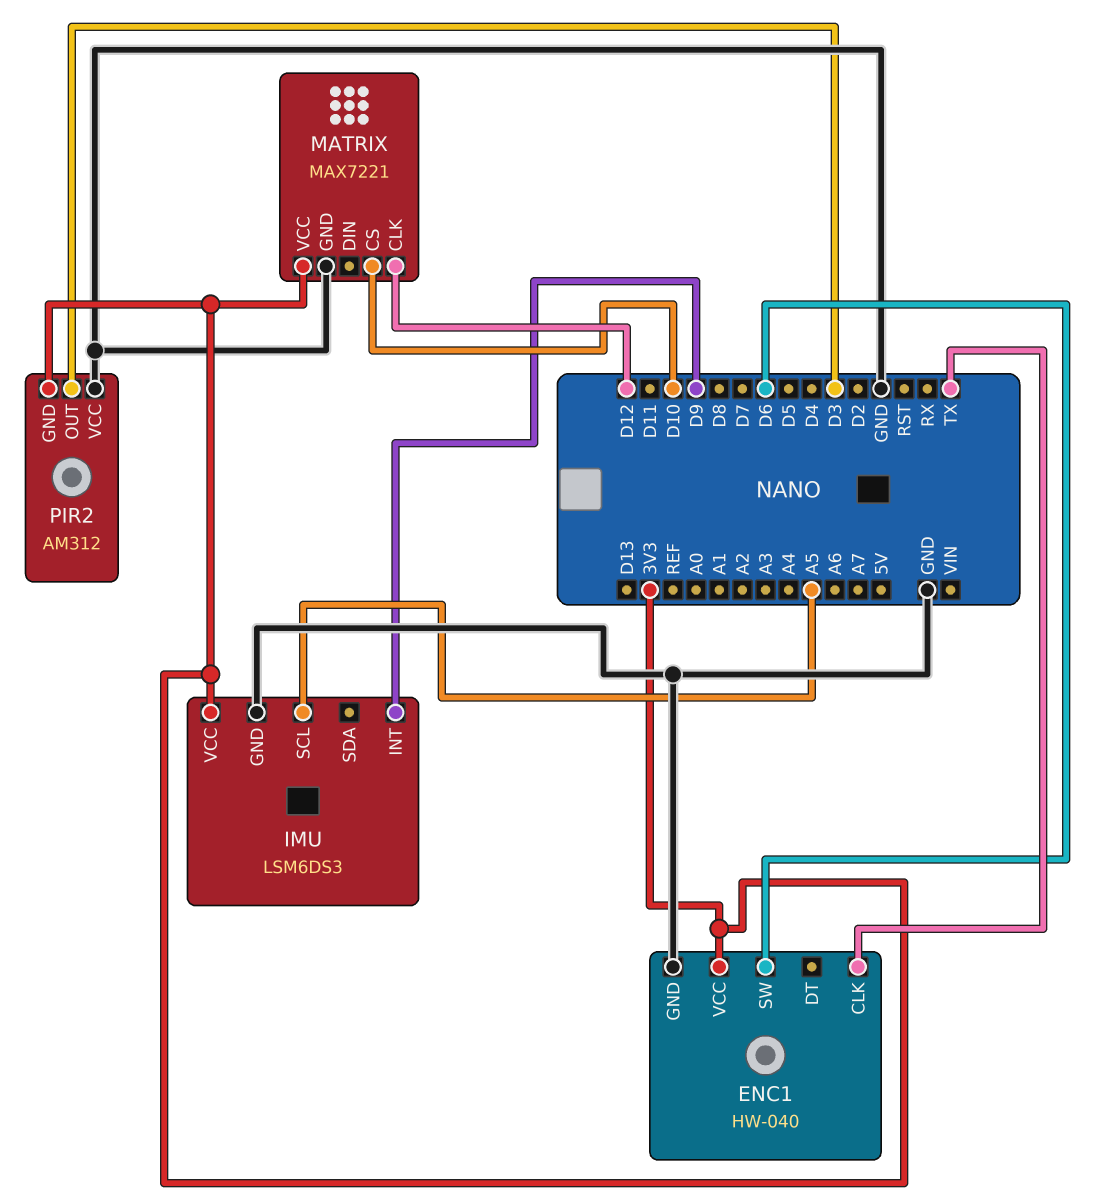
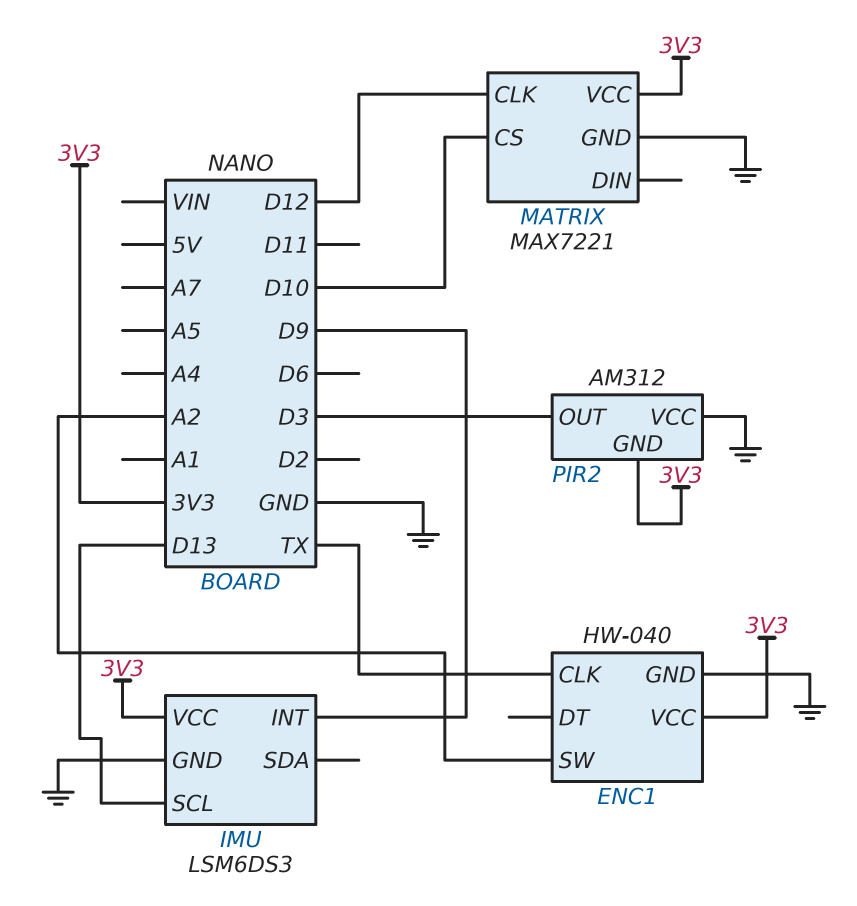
ENC1 pin SW: D6 -> A2
IMU pin SCL: A5 -> D13

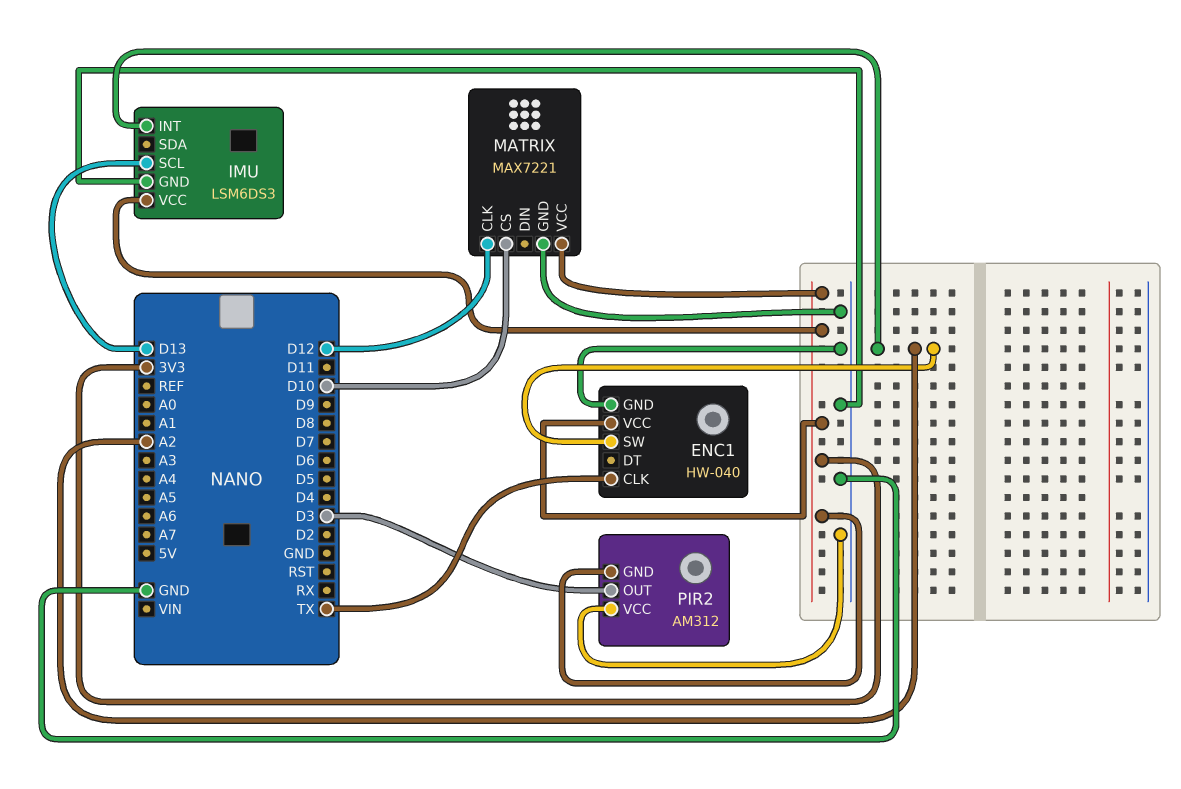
IMU pin INT: D9 -> A2

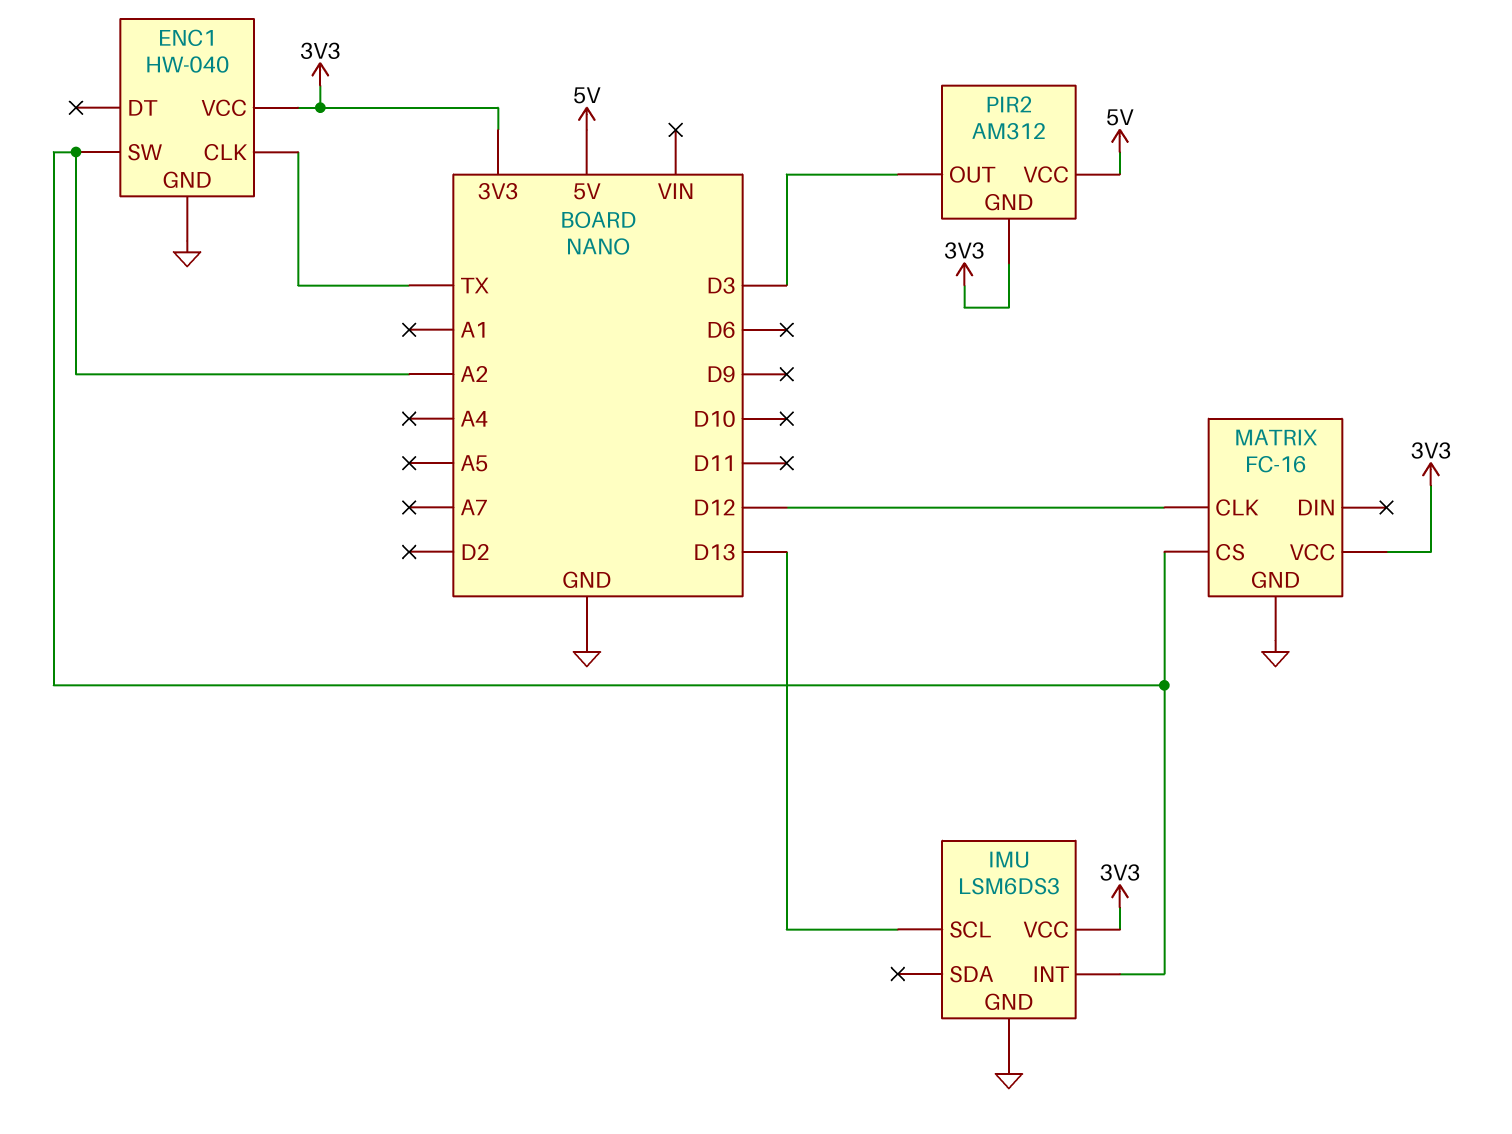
MATRIX: MAX7221 -> FC-16
MATRIX pin CS: D10 -> A2
PIR2 pin VCC: GND -> 5V

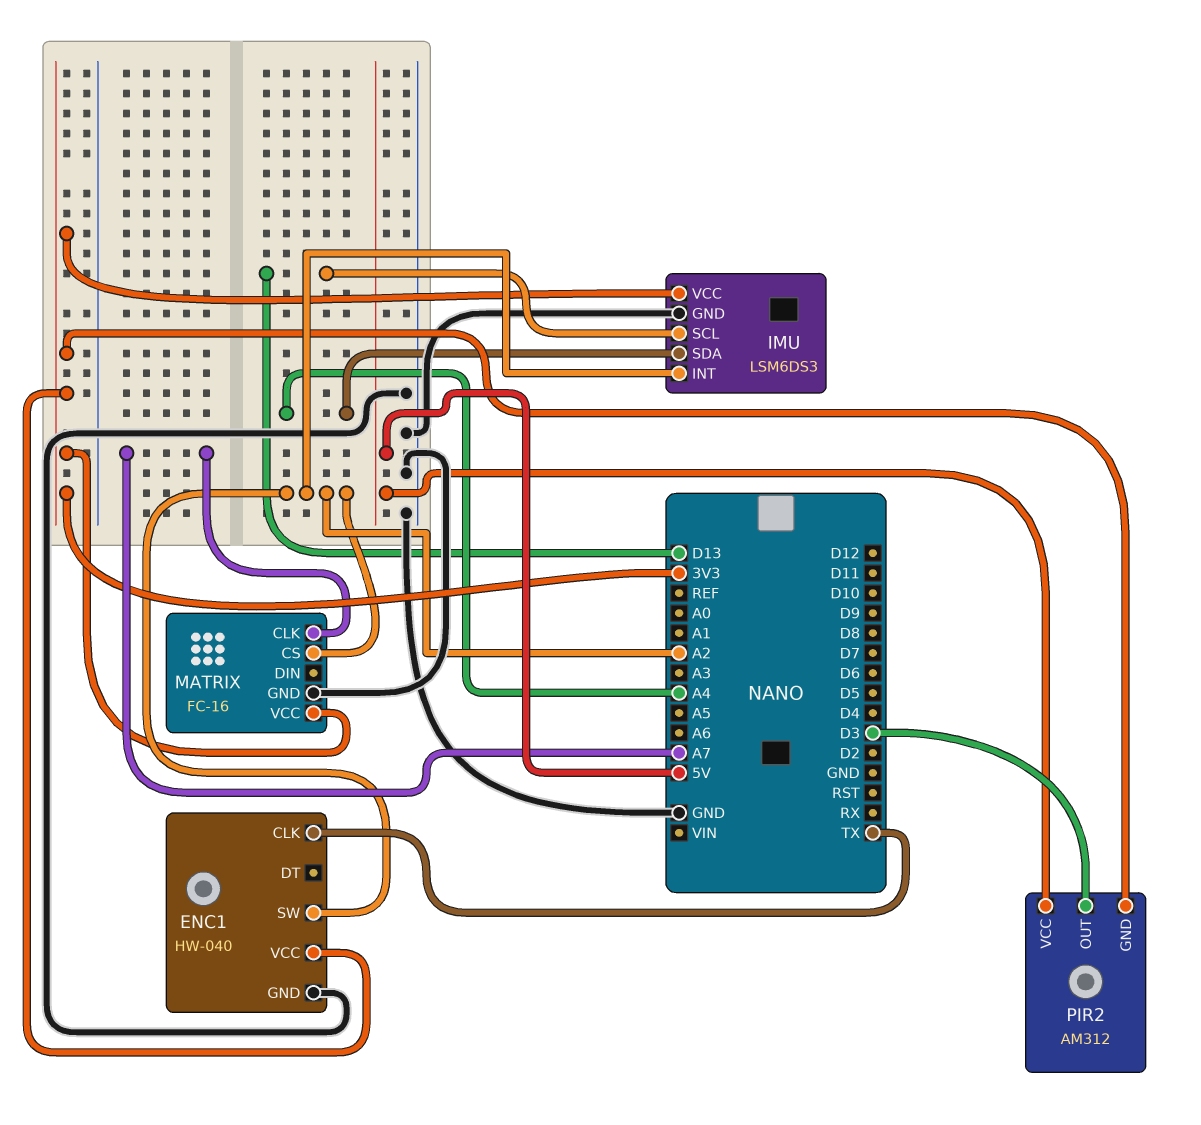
IMU pin SDA: none -> A4
MATRIX pin CLK: D12 -> A7

